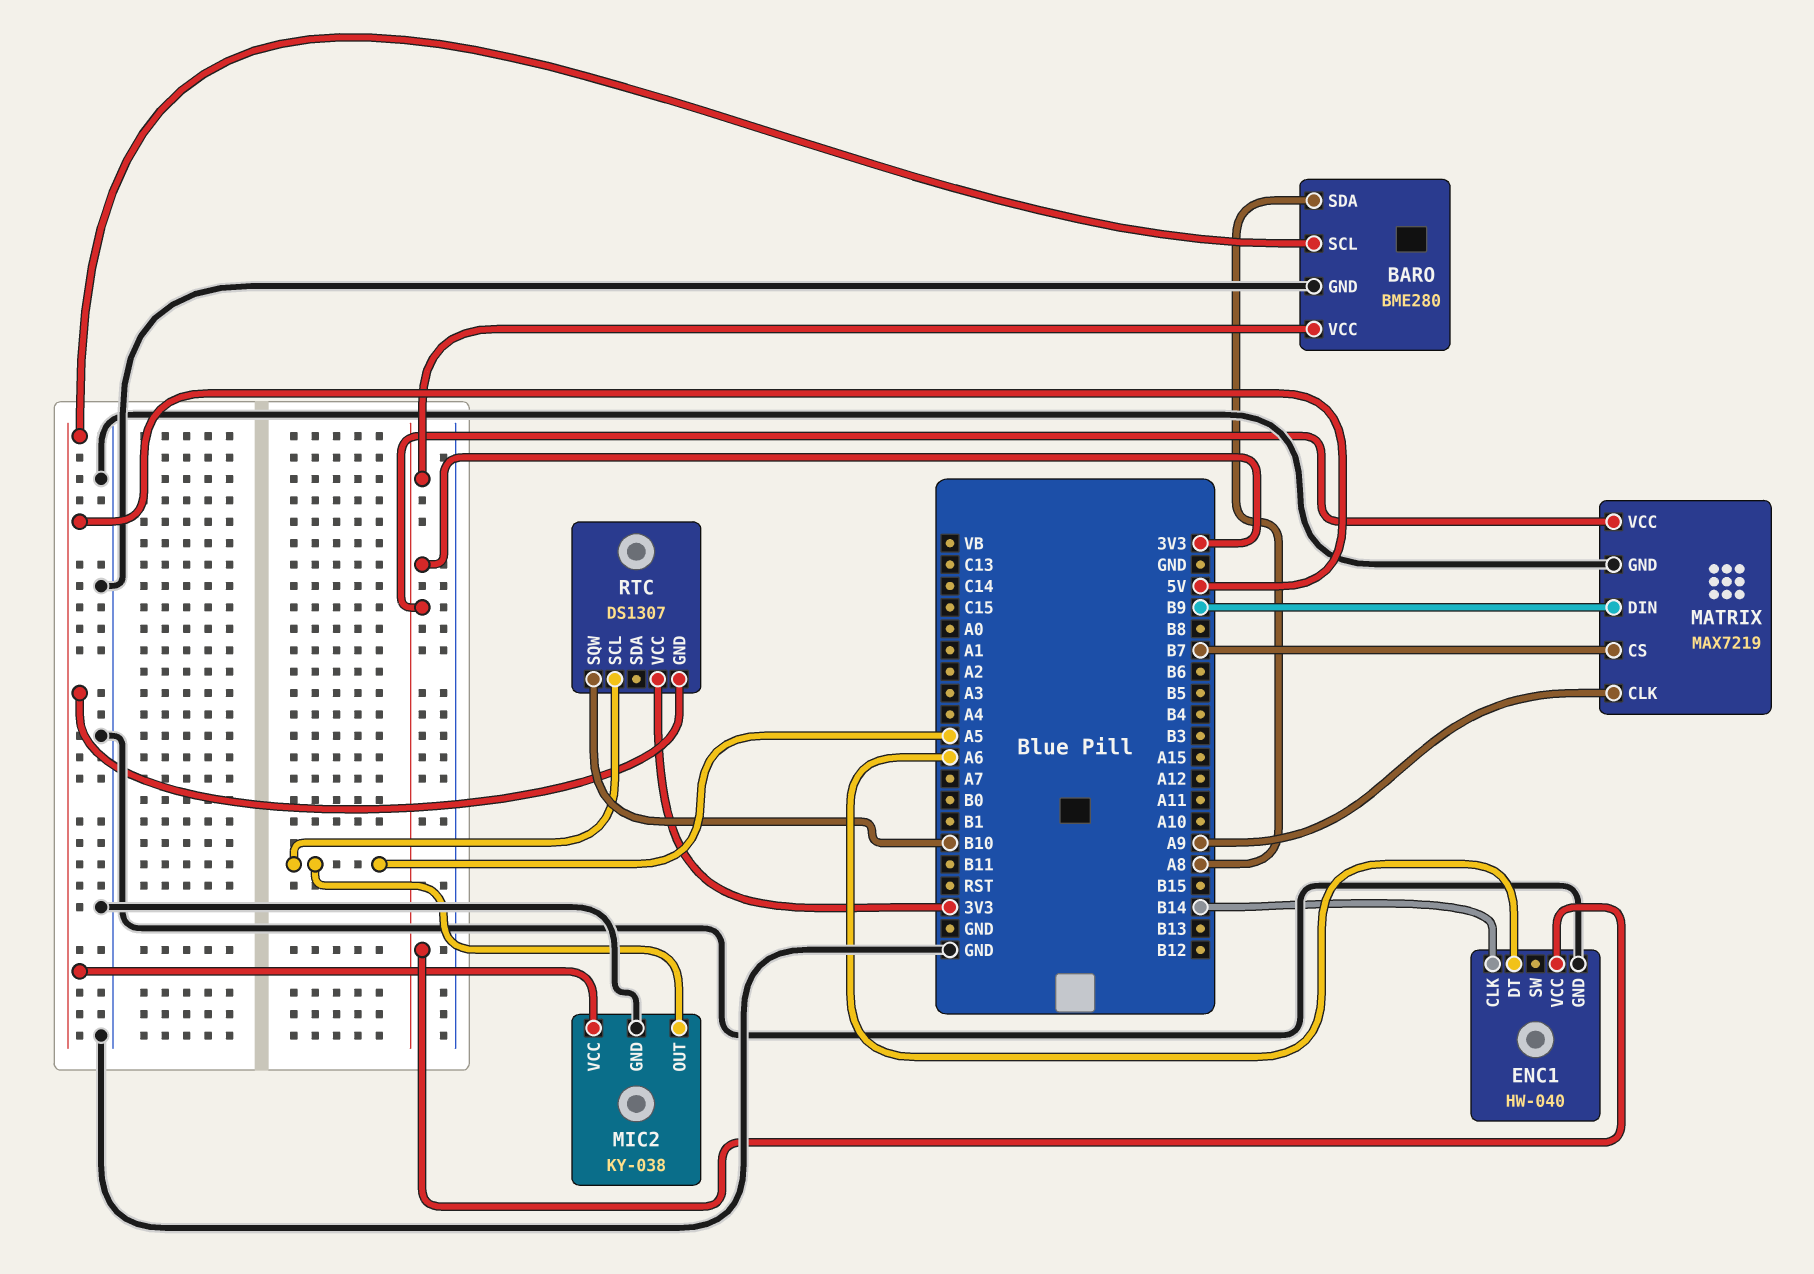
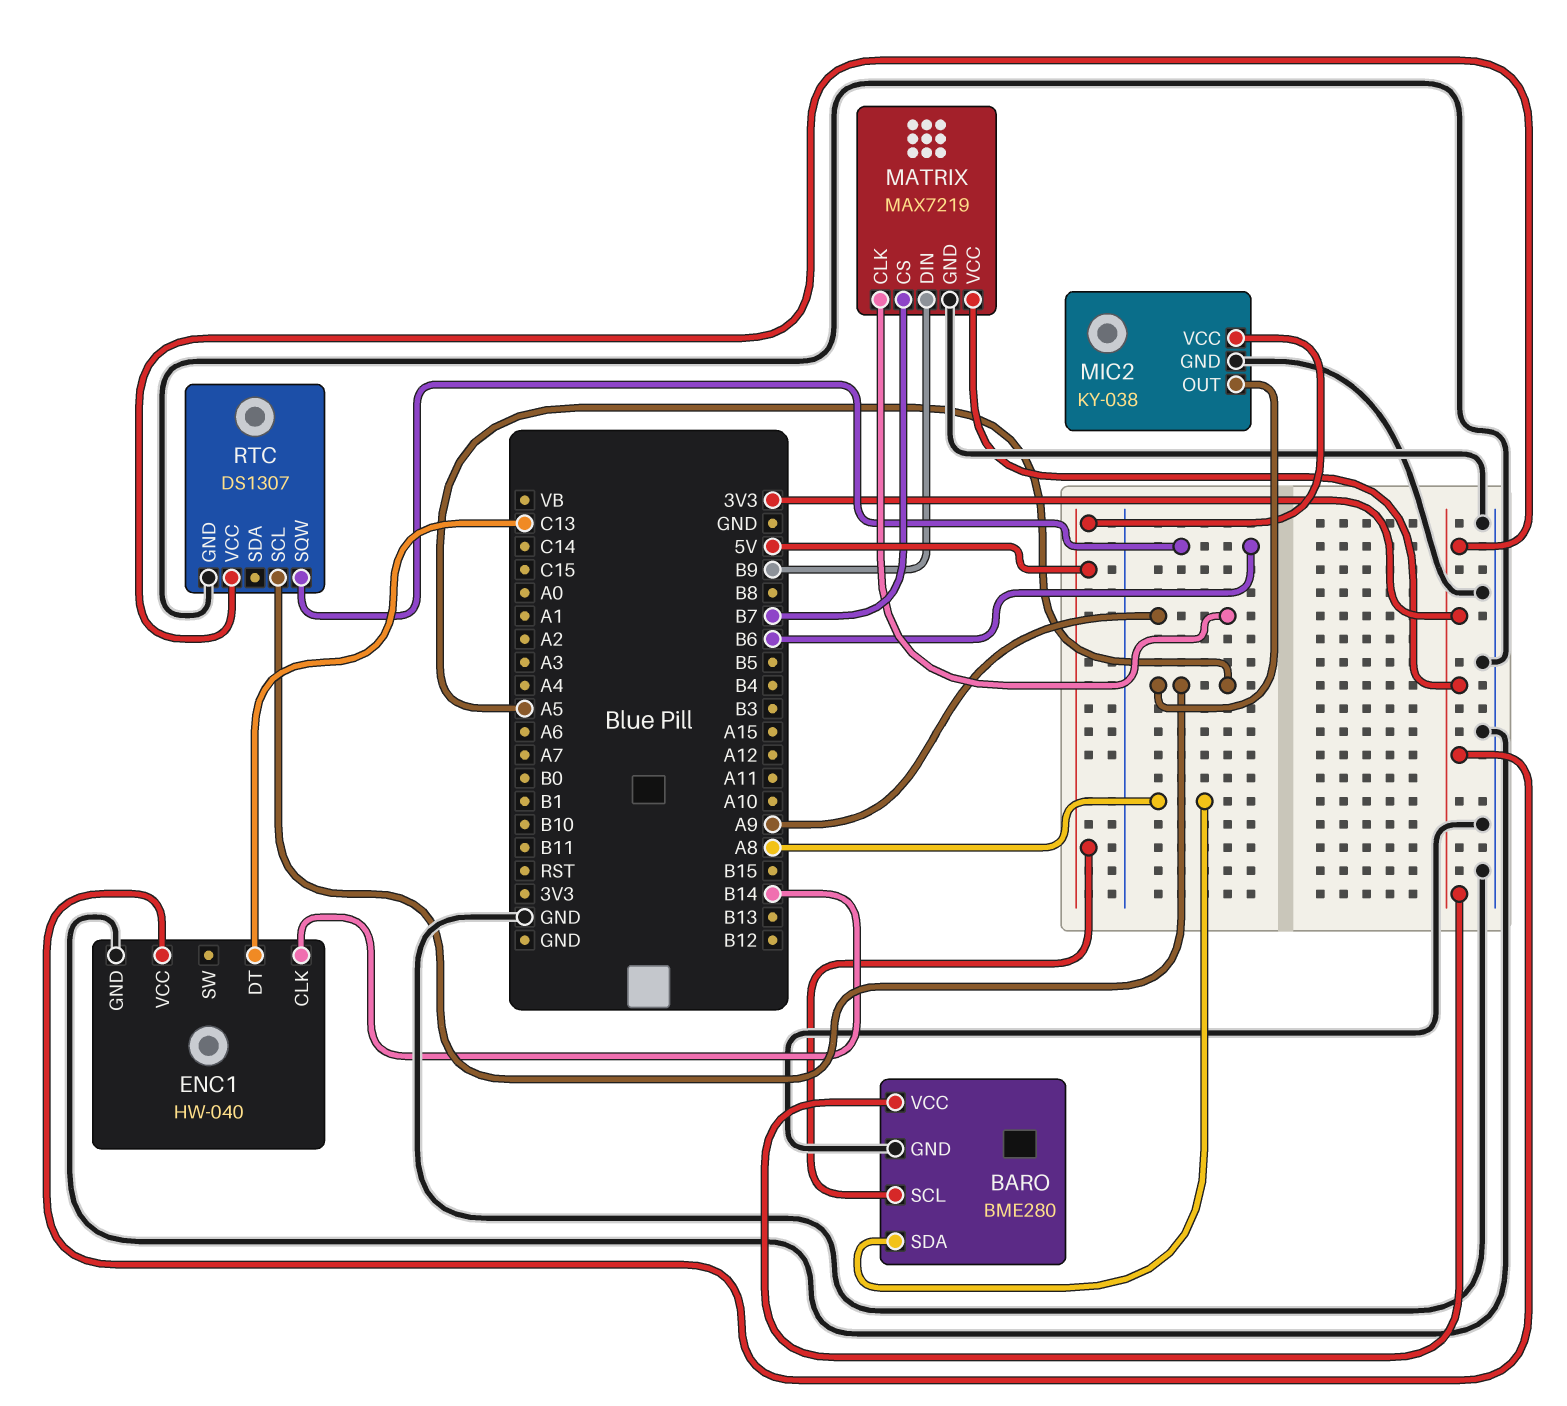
ENC1 pin DT: A6 -> C13
RTC pin GND: 5V -> GND
RTC pin SQW: B10 -> B6

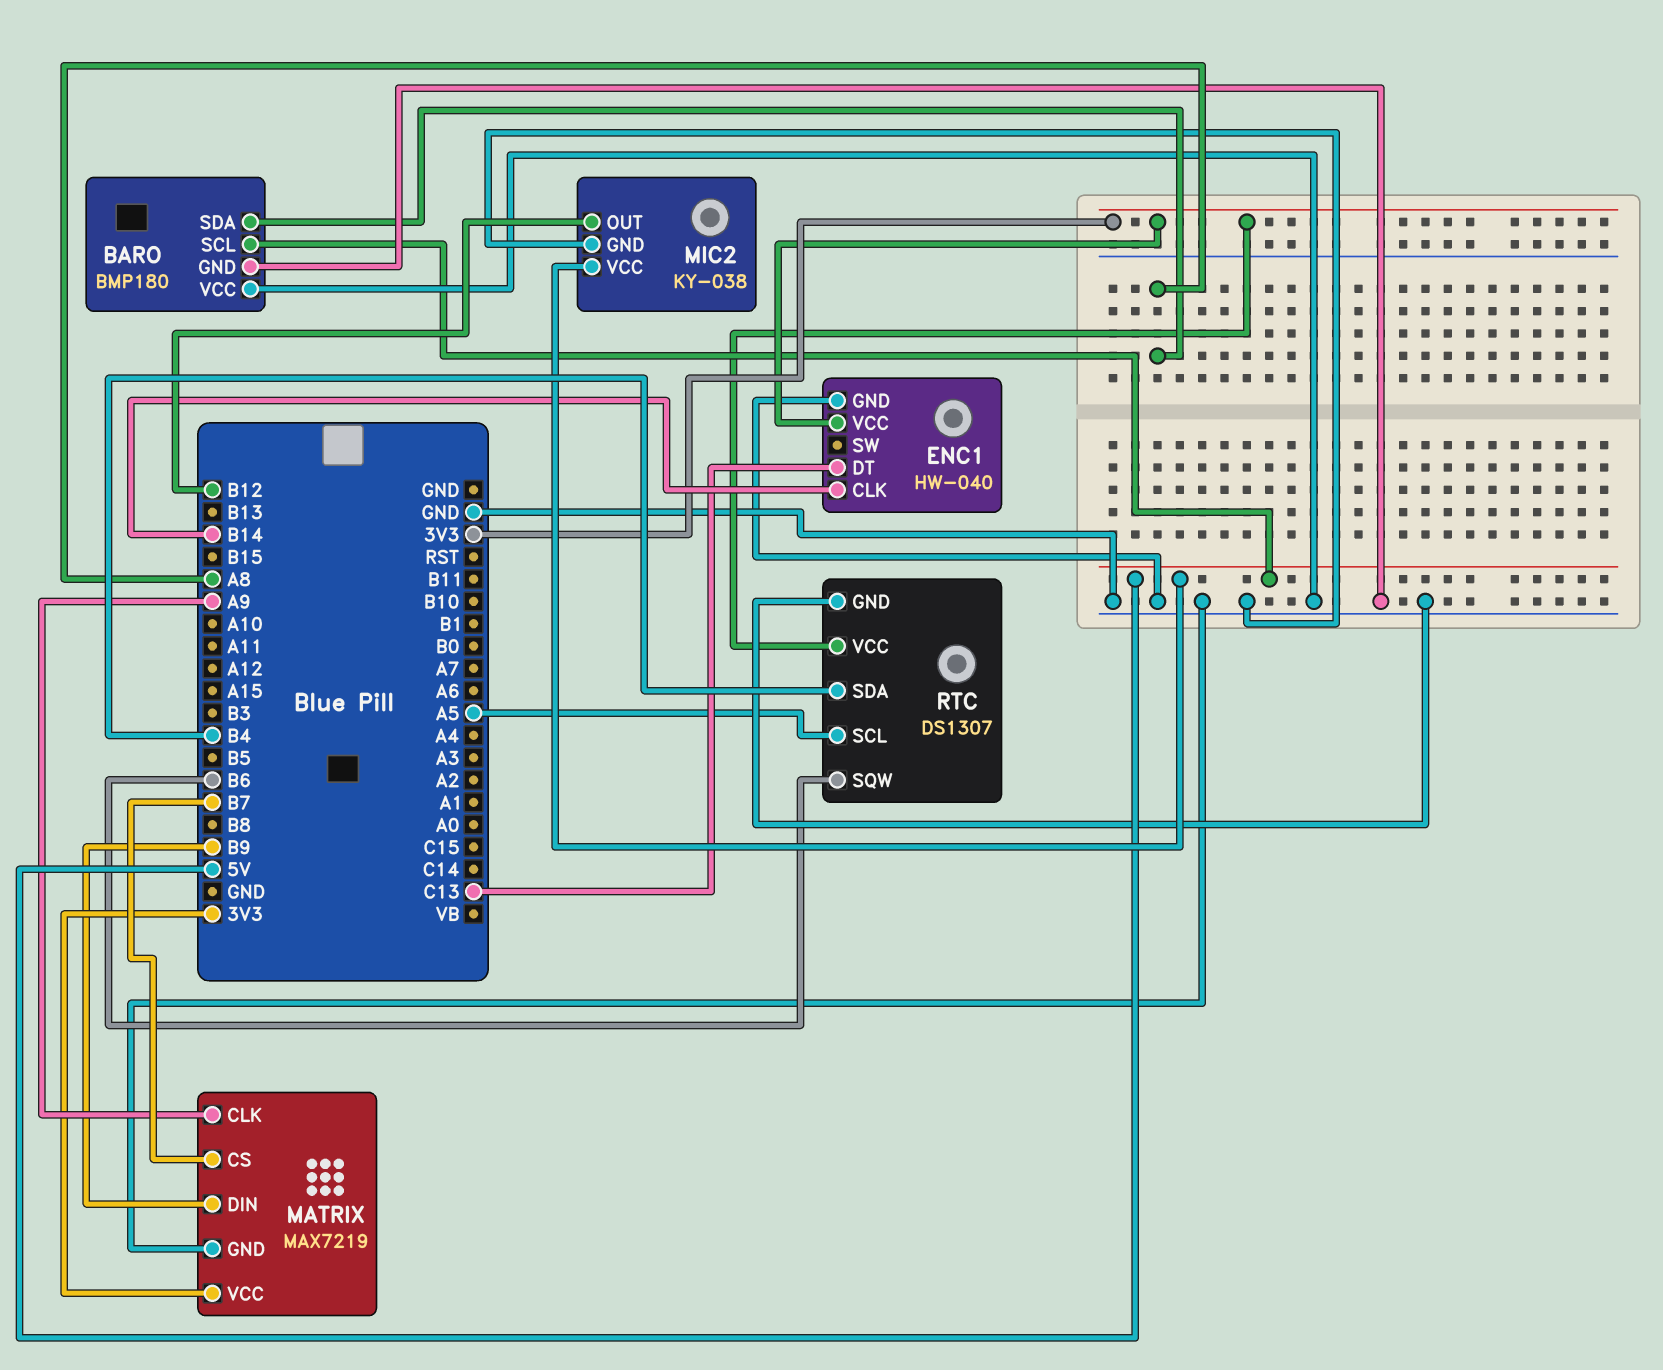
BARO: BME280 -> BMP180
BARO pin VCC: 3V3 -> GND
MIC2 pin OUT: A5 -> B12
RTC pin SDA: none -> B4

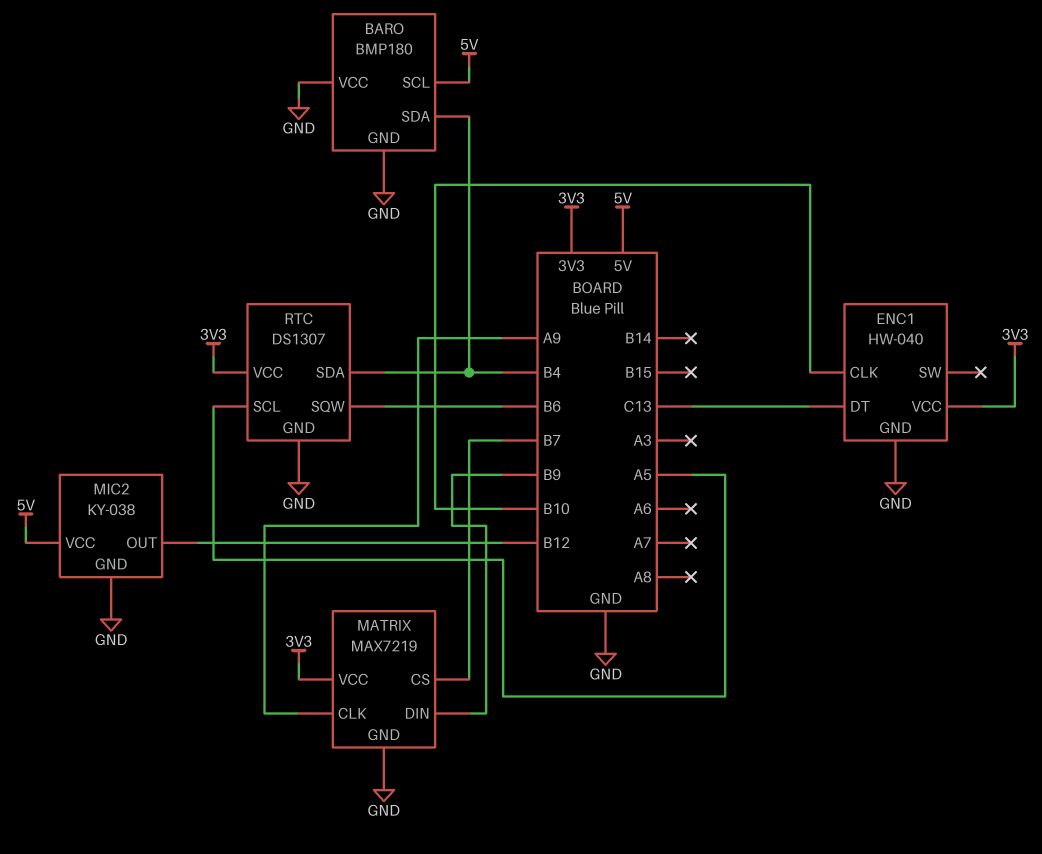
BARO pin SDA: A8 -> B4
ENC1 pin CLK: B14 -> B10

